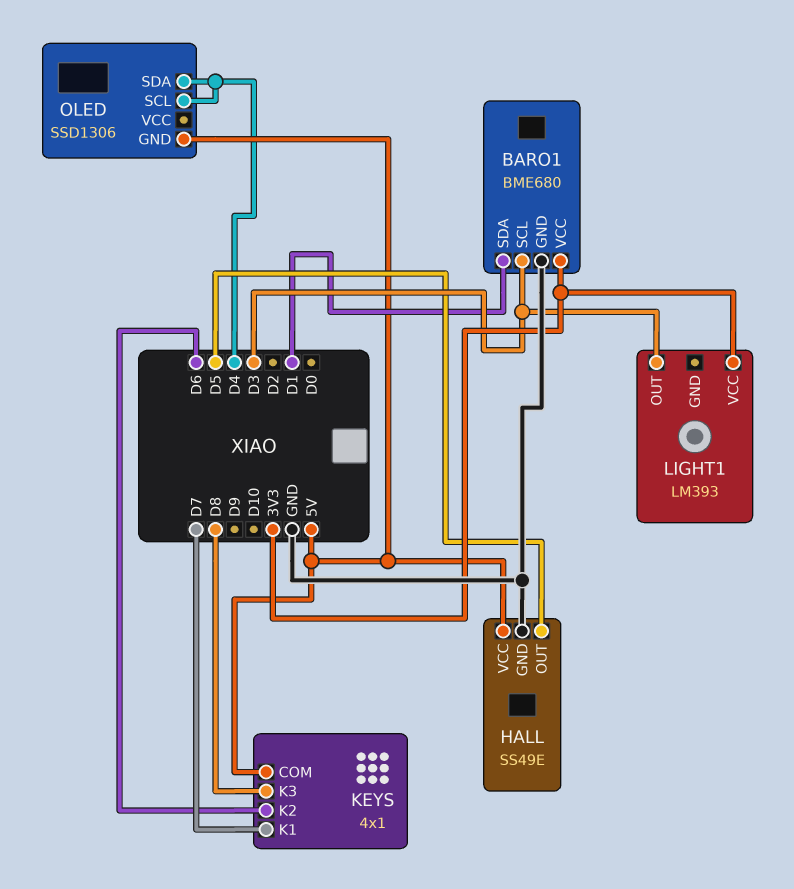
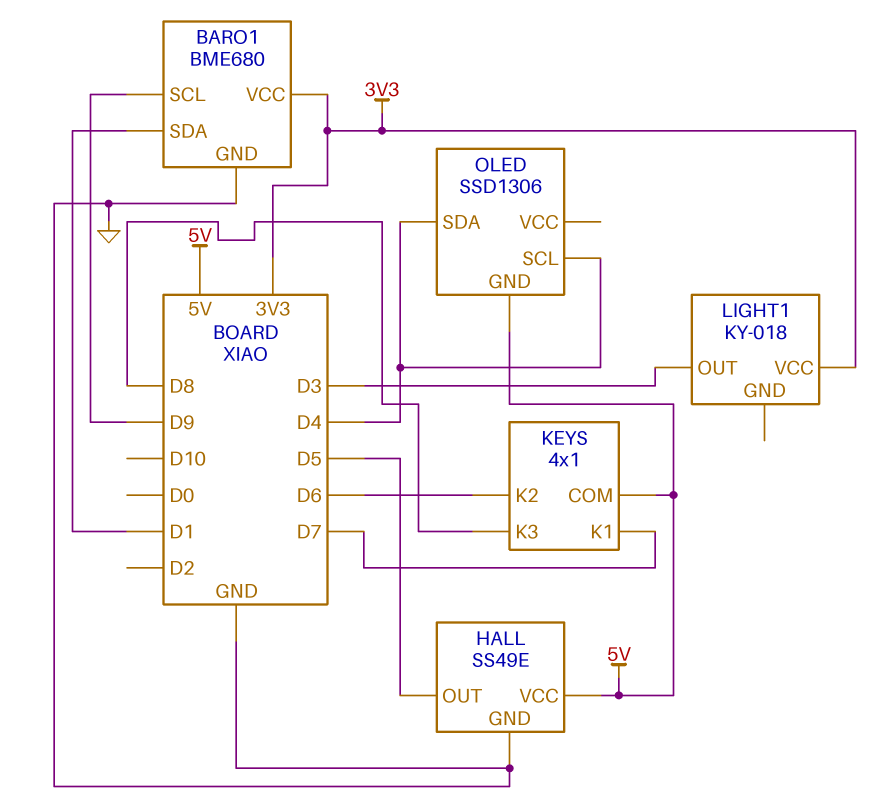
BARO1 pin SCL: D3 -> D9
LIGHT1: LM393 -> KY-018

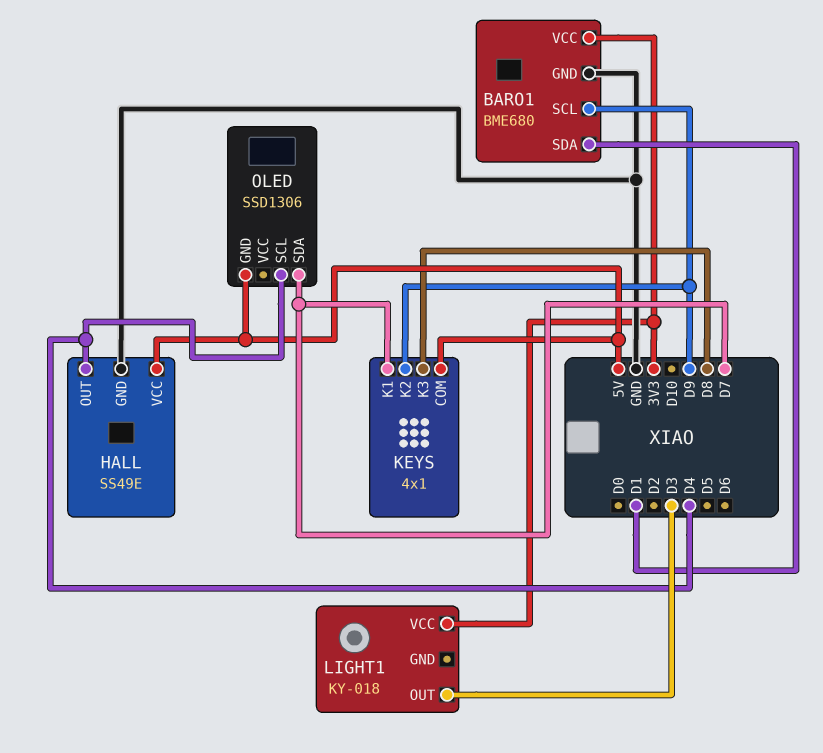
HALL pin OUT: D5 -> D4
KEYS pin K2: D6 -> D9
OLED pin SDA: D4 -> D7

